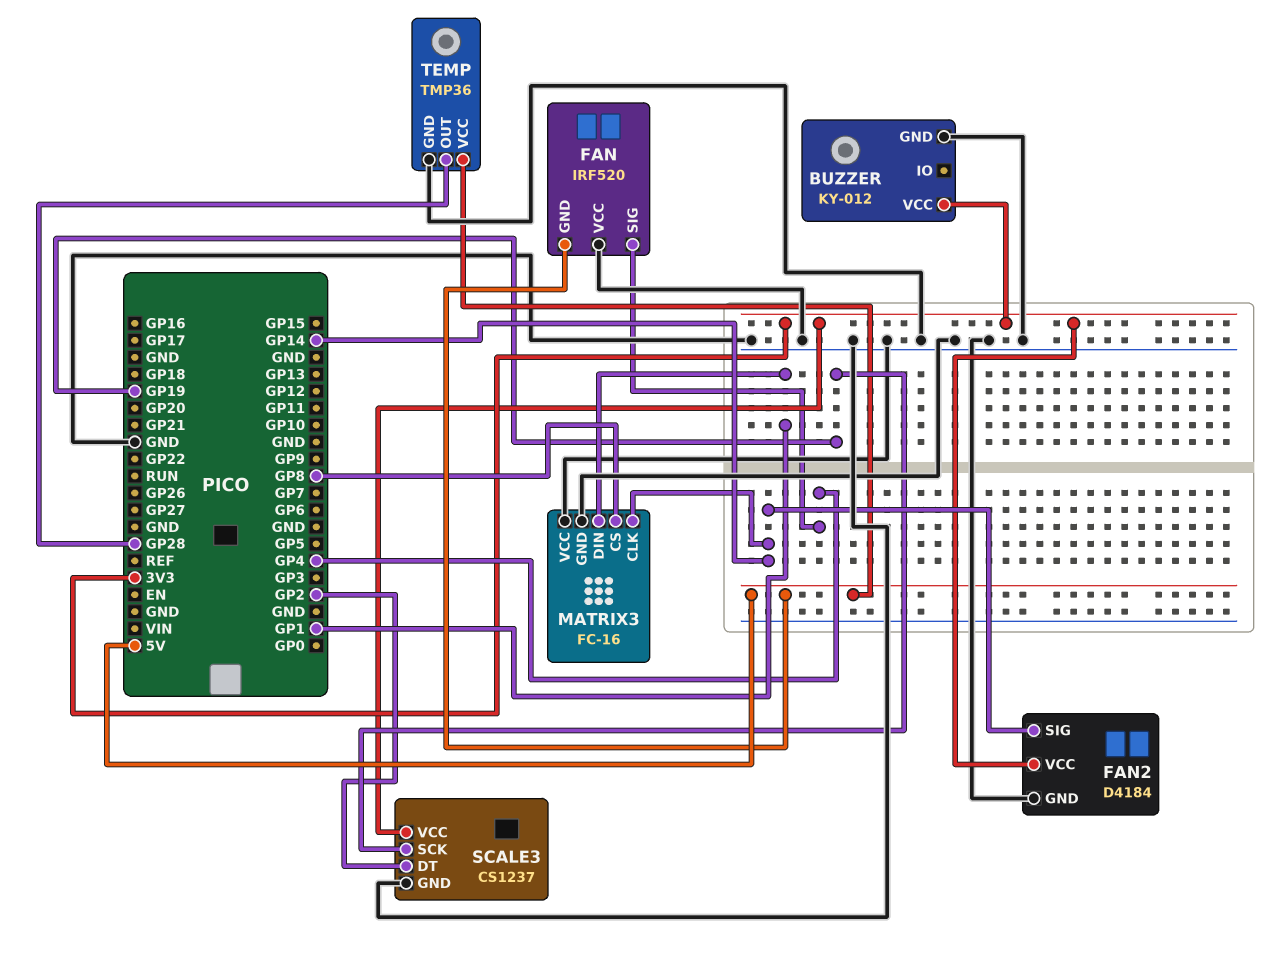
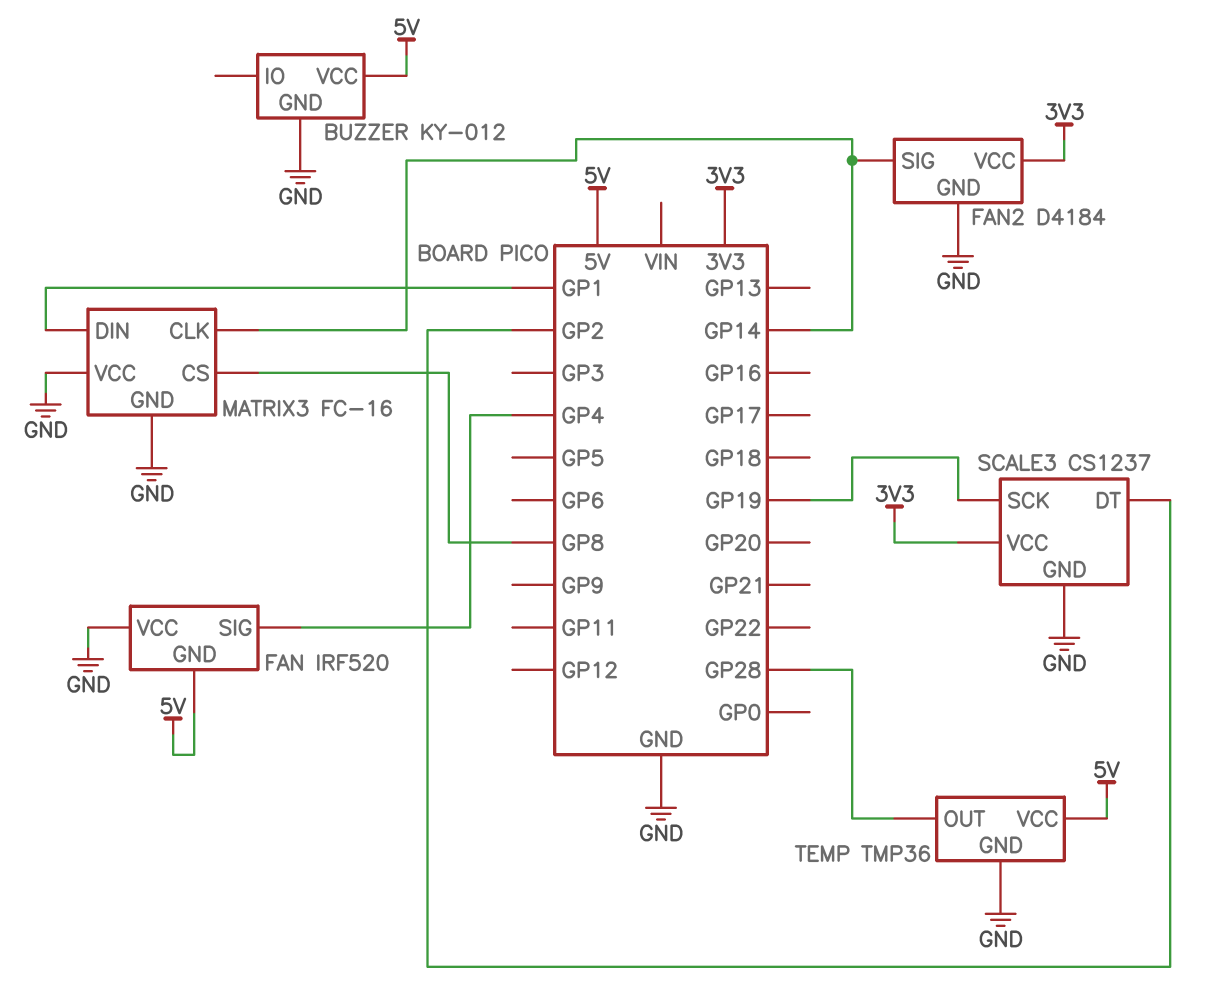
BUZZER pin VCC: 3V3 -> 5V

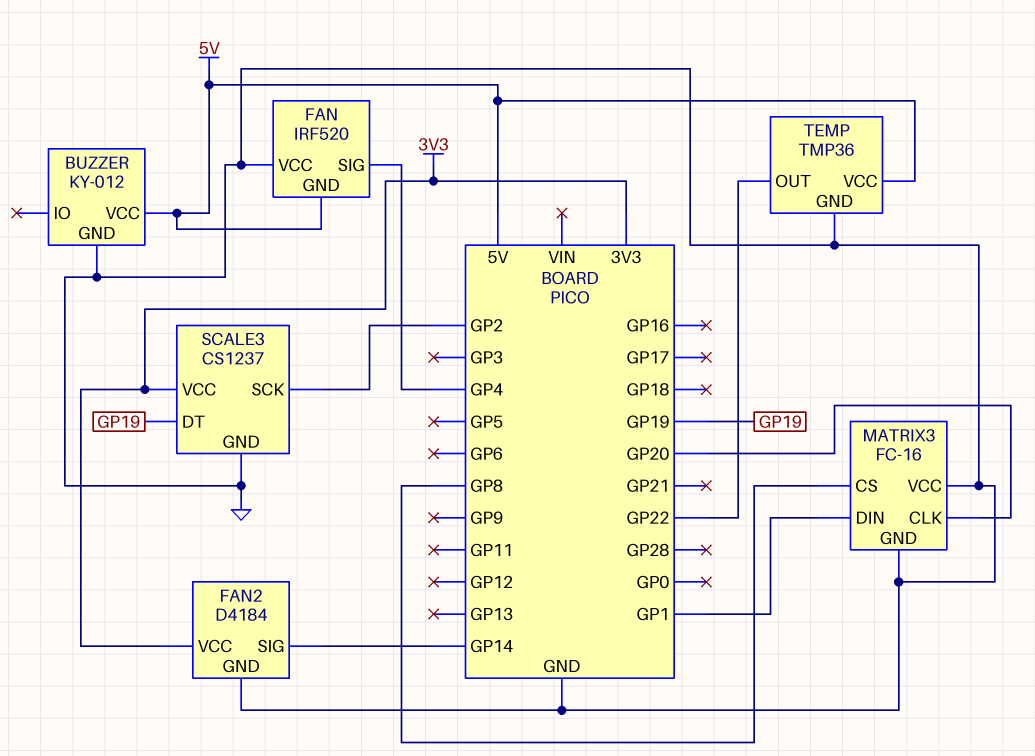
MATRIX3 pin CLK: GP14 -> GP20
SCALE3 pin DT: GP2 -> GP19
SCALE3 pin SCK: GP19 -> GP2
TEMP pin OUT: GP28 -> GP22

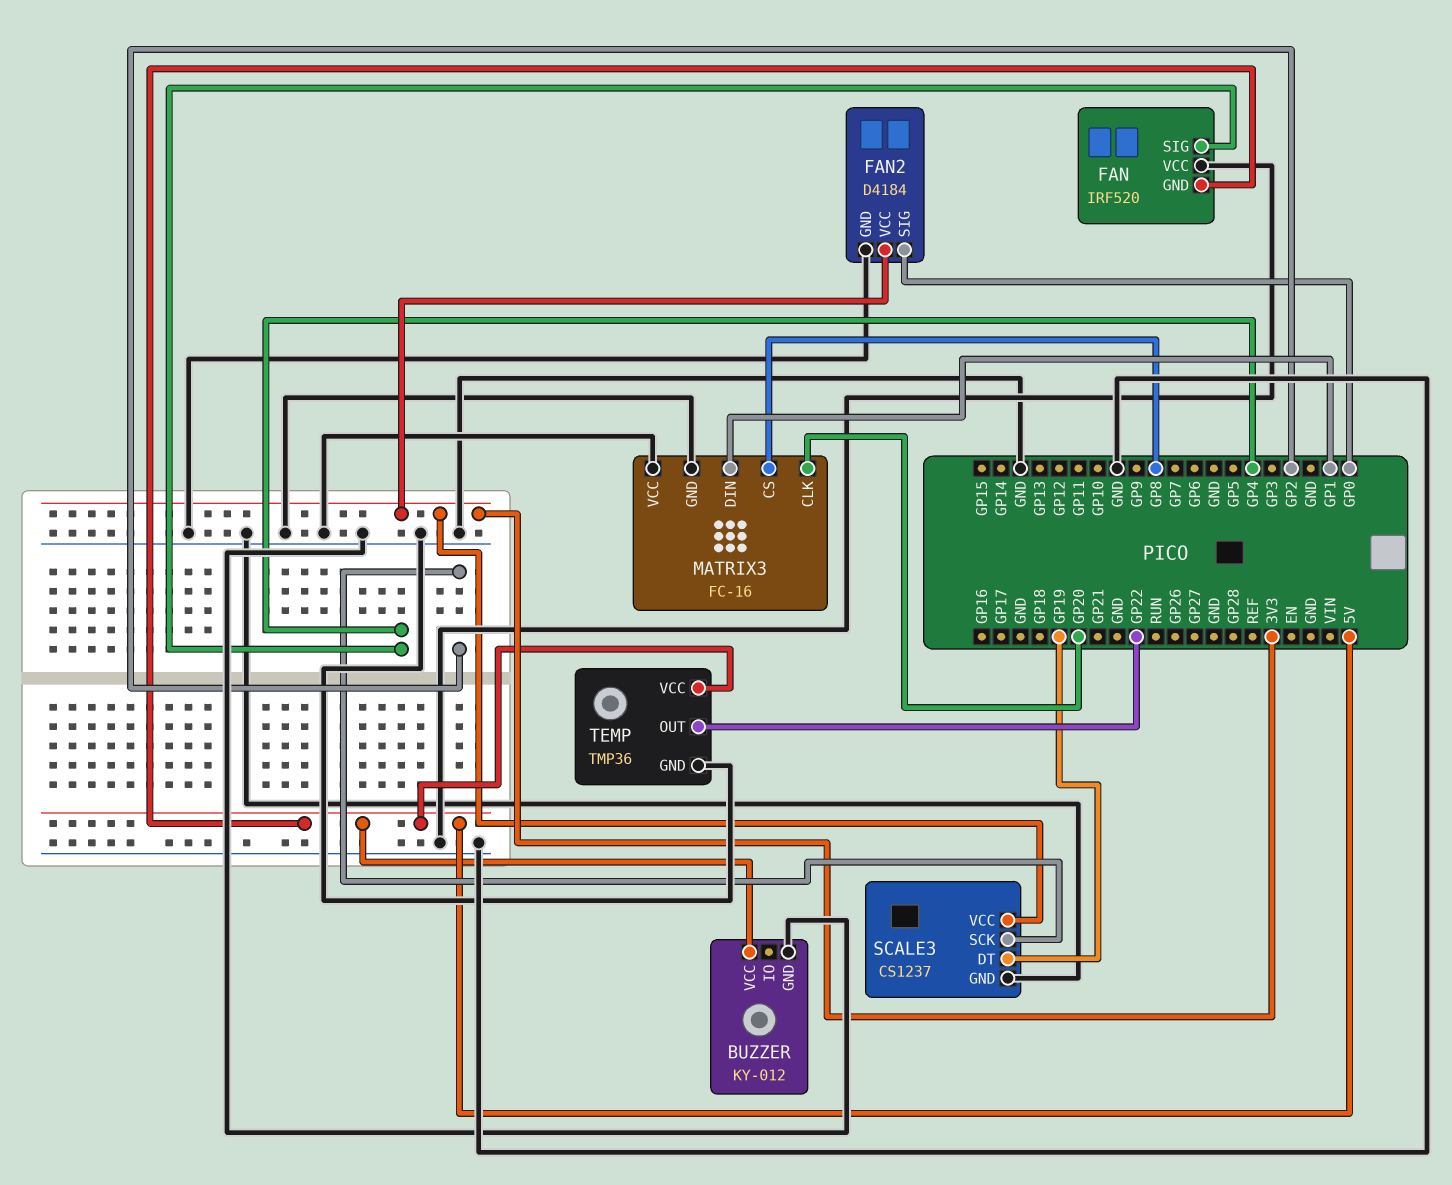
FAN2 pin SIG: GP14 -> GP0

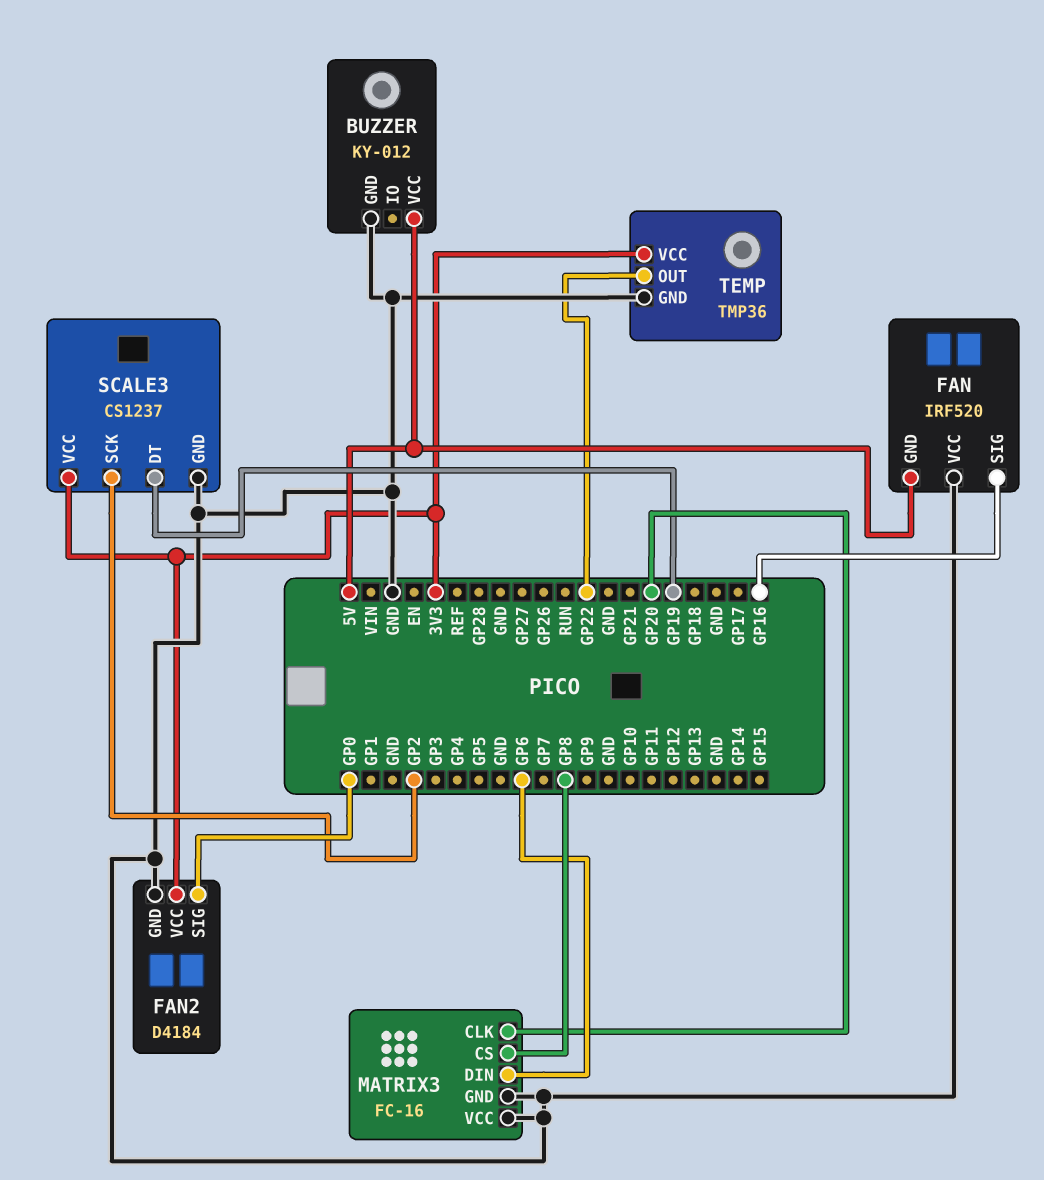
FAN pin SIG: GP4 -> GP16
MATRIX3 pin DIN: GP1 -> GP6
TEMP pin VCC: 5V -> 3V3

